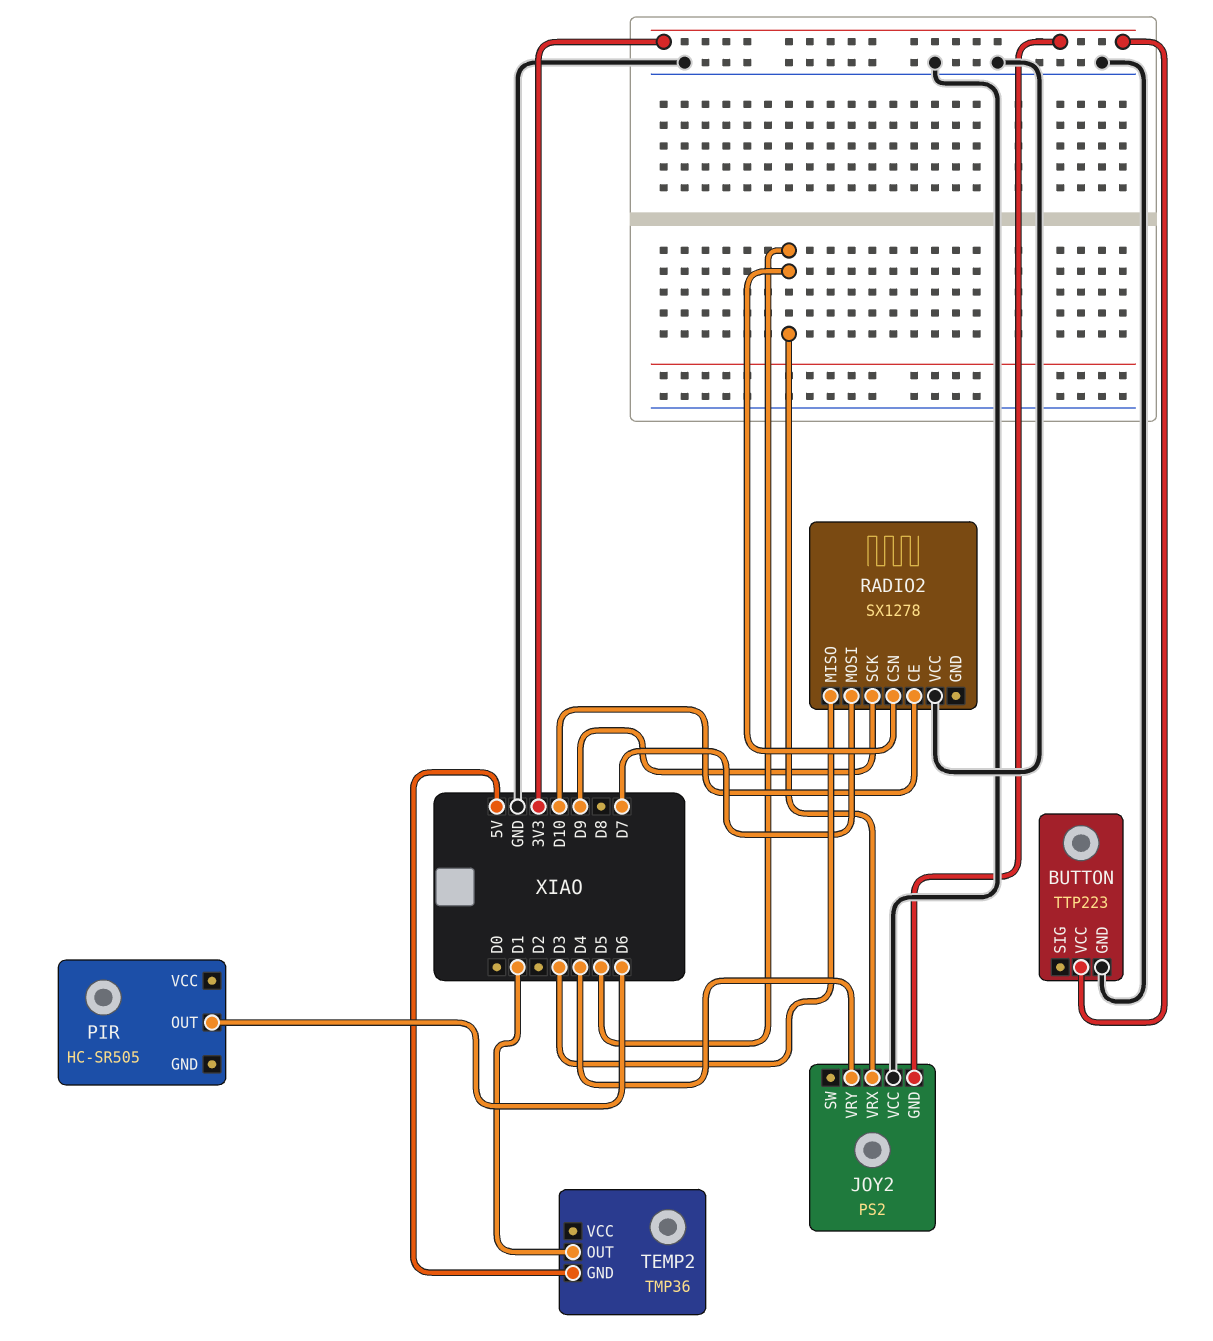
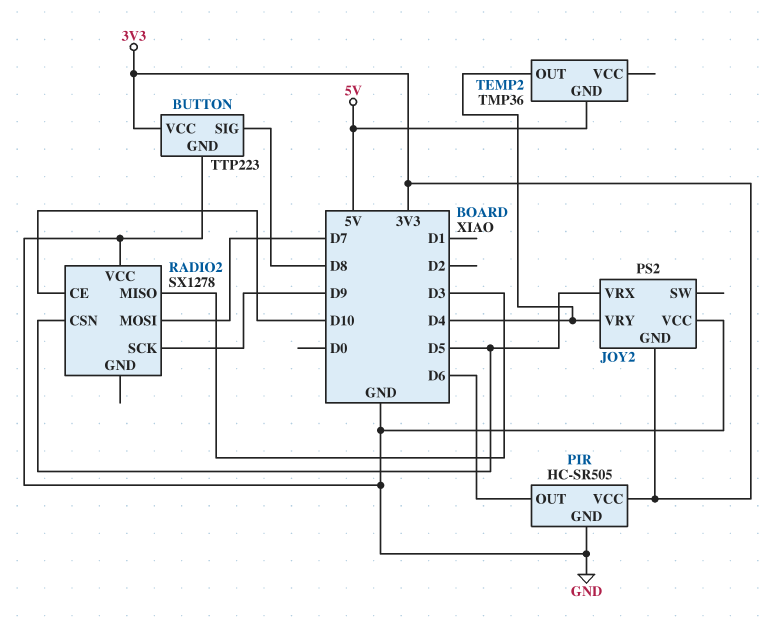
BUTTON pin SIG: none -> D8
PIR pin GND: none -> GND
PIR pin VCC: none -> 3V3
TEMP2 pin OUT: D1 -> D4

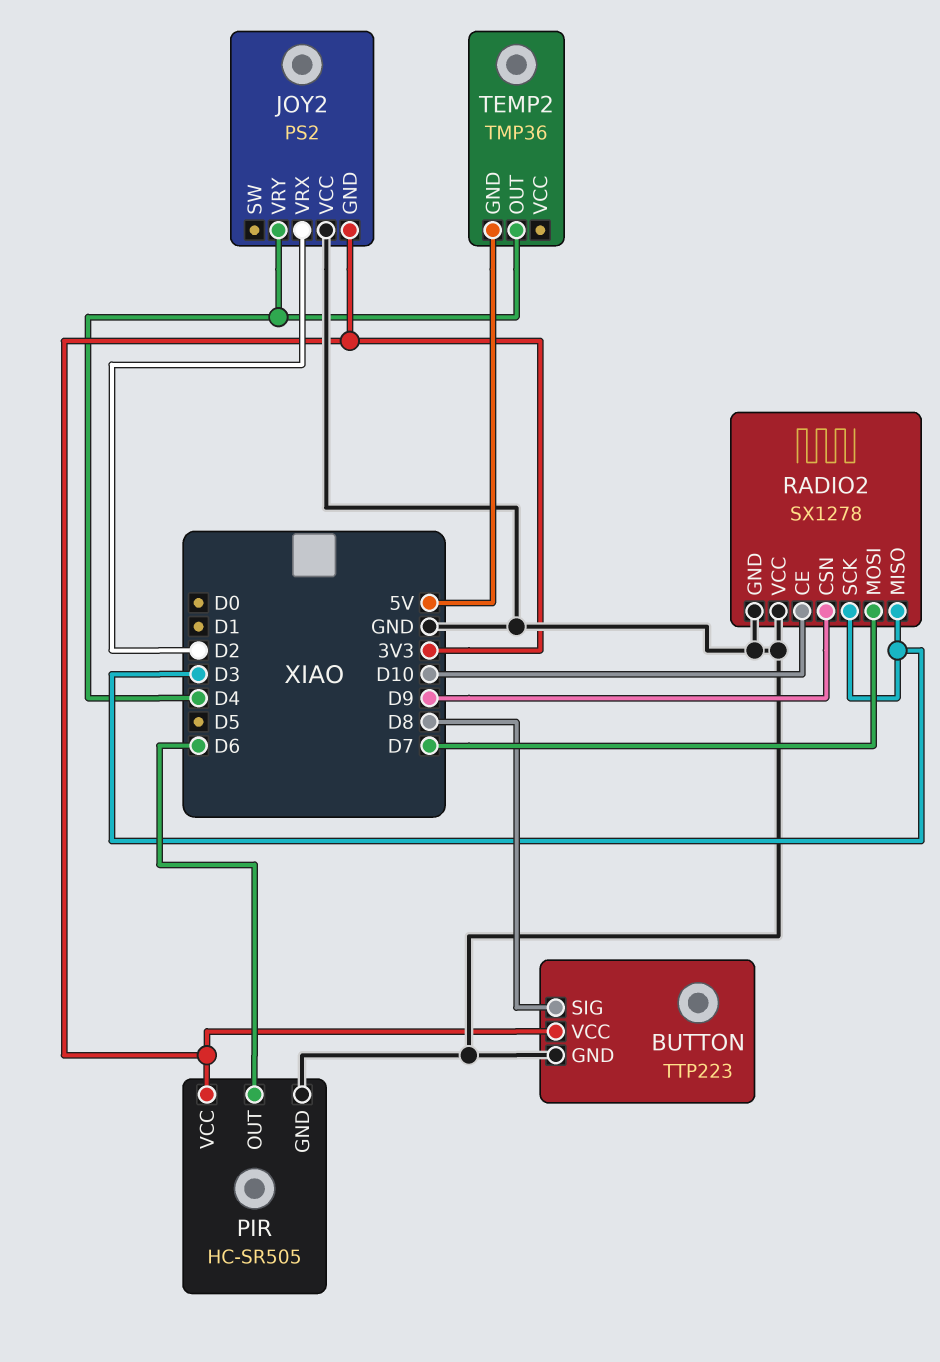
JOY2 pin VRX: D5 -> D2
RADIO2 pin CSN: D5 -> D9
RADIO2 pin GND: none -> GND
RADIO2 pin SCK: D9 -> D3

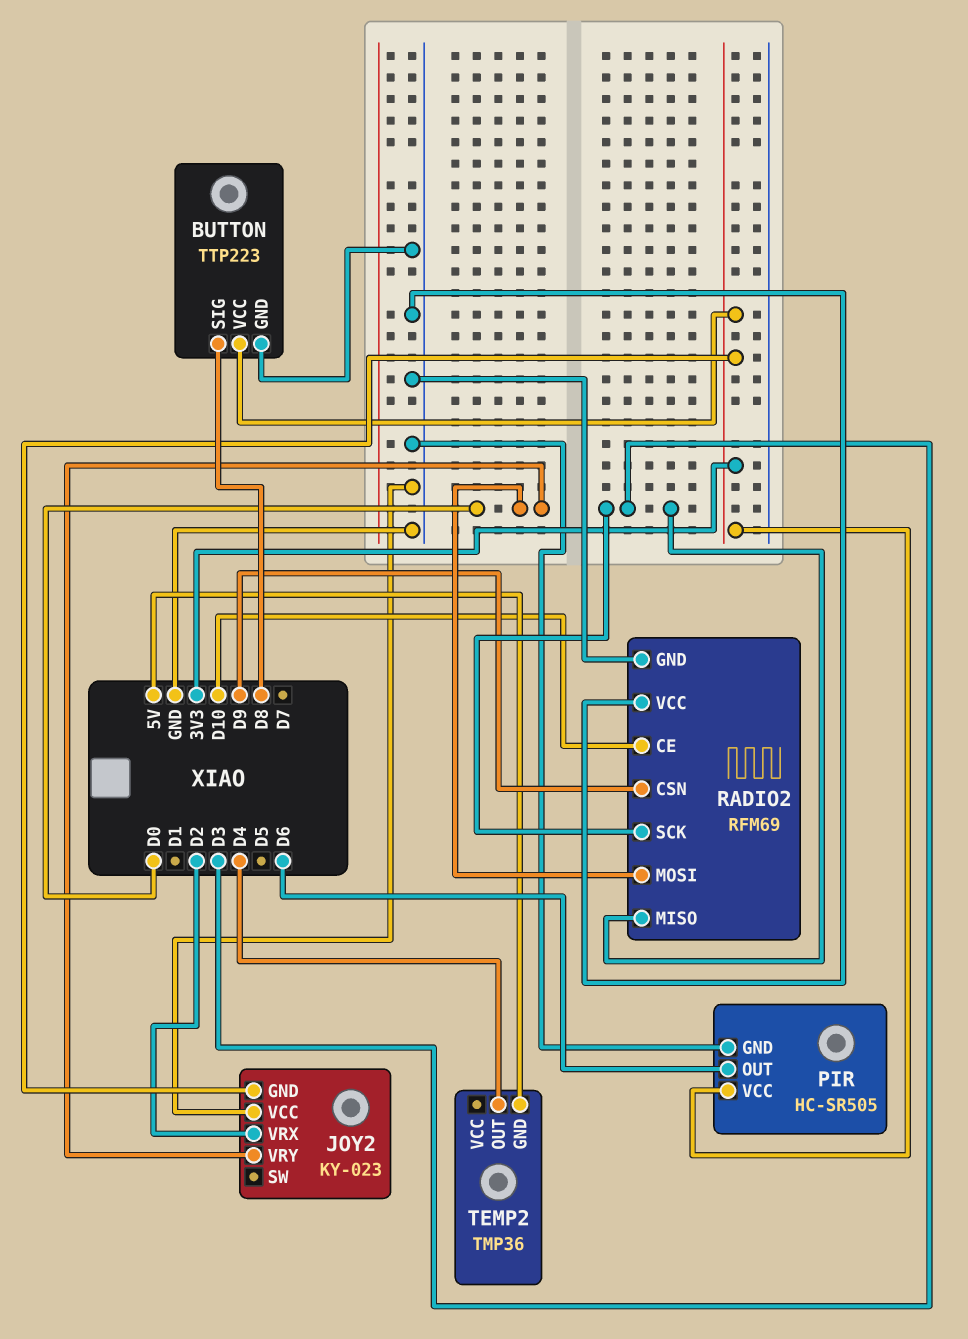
JOY2: PS2 -> KY-023
JOY2 pin VRY: D4 -> D0
RADIO2: SX1278 -> RFM69
RADIO2 pin MOSI: D7 -> D0

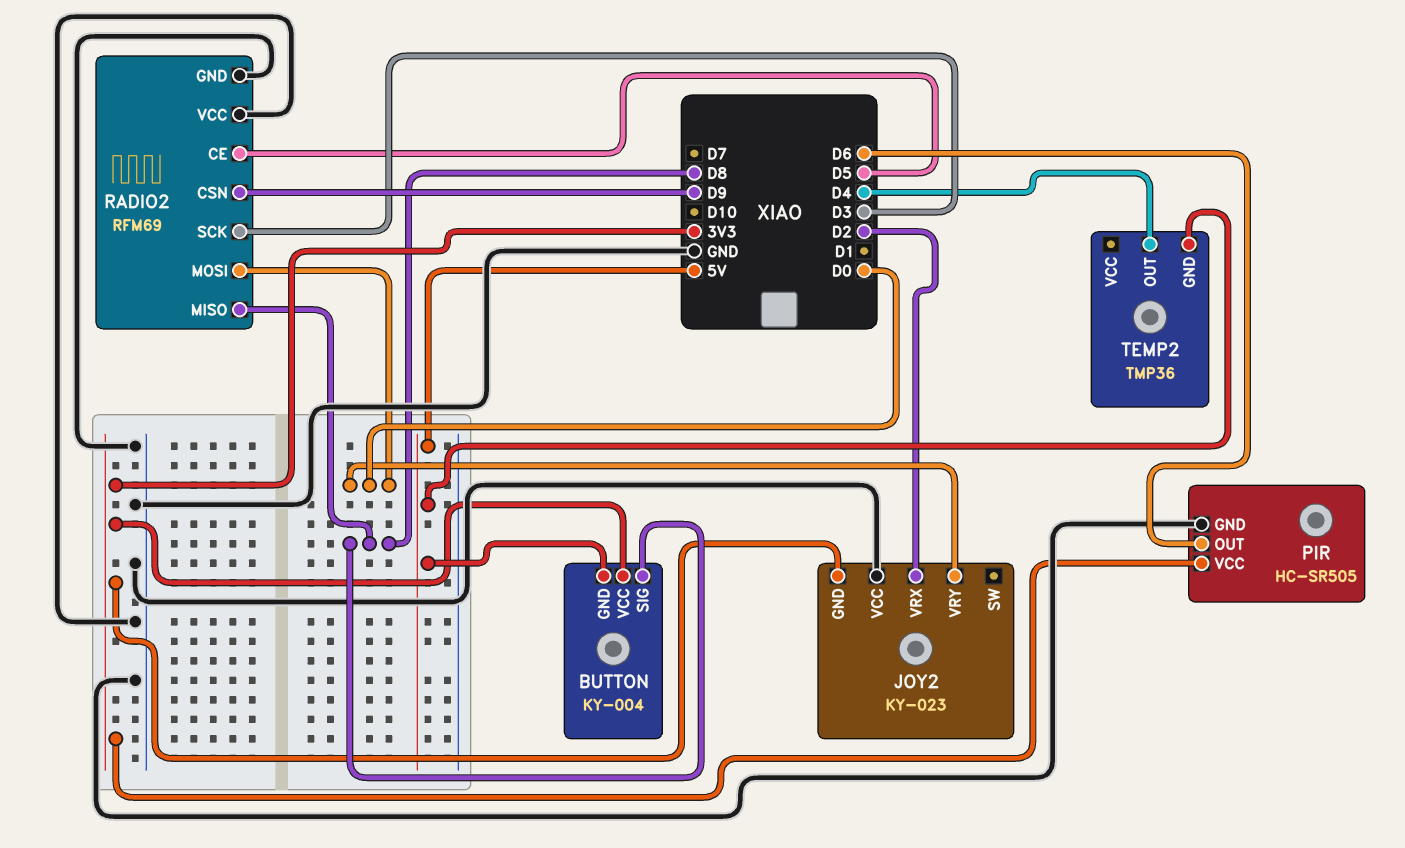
BUTTON: TTP223 -> KY-004
BUTTON pin GND: GND -> 5V
RADIO2 pin CE: D10 -> D5
RADIO2 pin MISO: D3 -> D8

